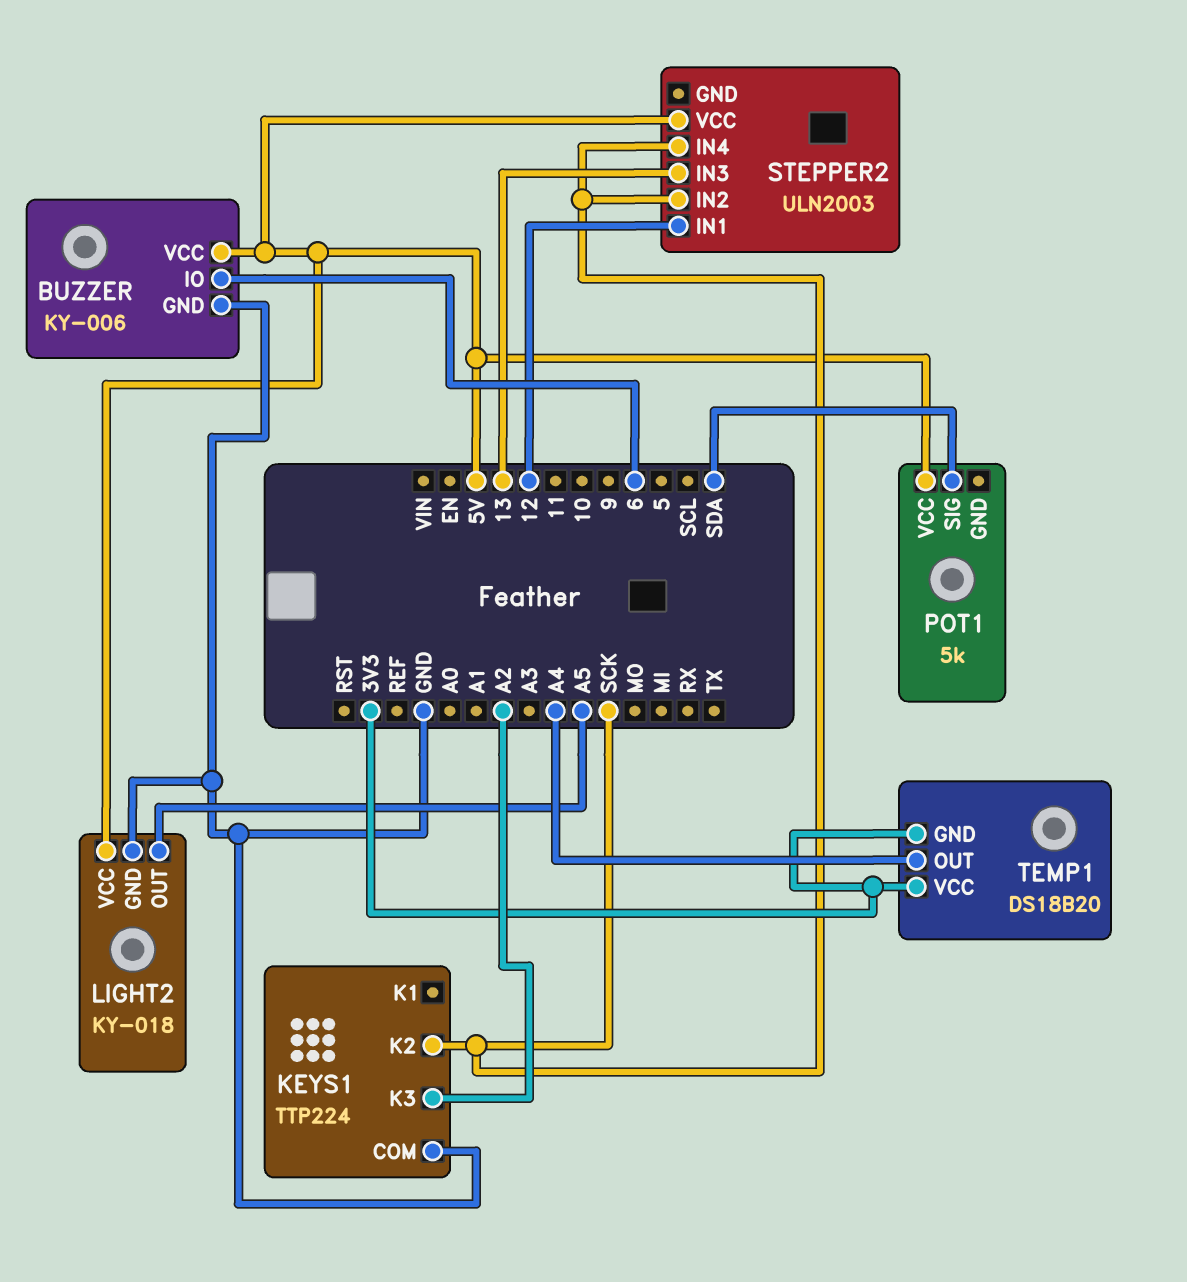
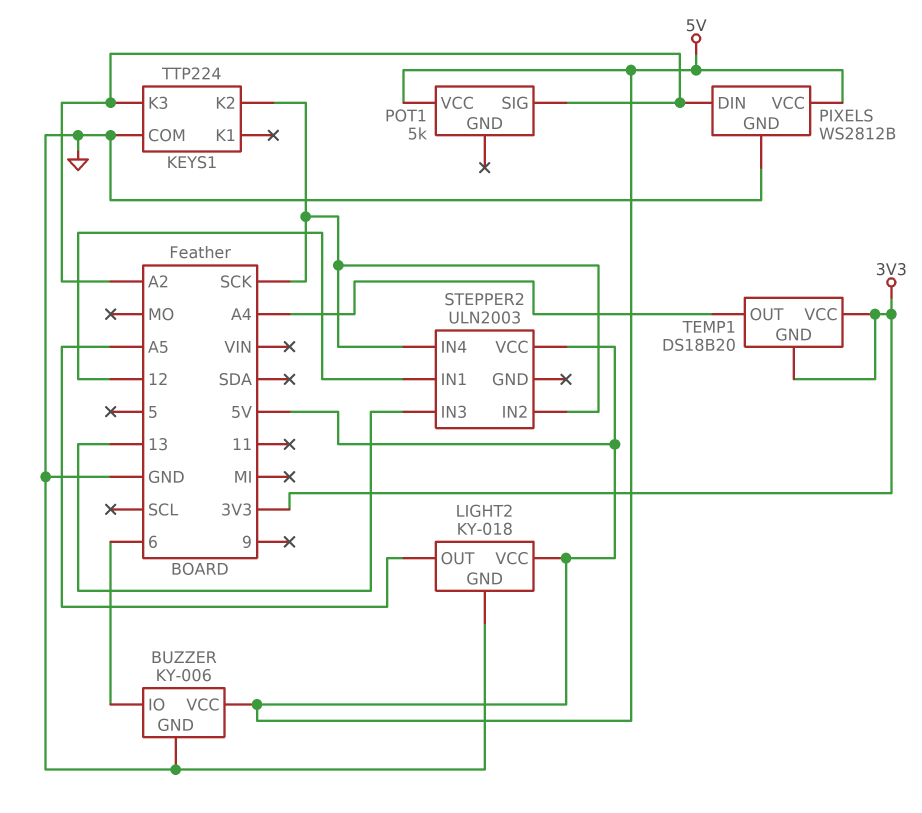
PIXELS: none -> WS2812B
PIXELS pin DIN: none -> A2
PIXELS pin GND: none -> GND
PIXELS pin VCC: none -> 5V
POT1 pin SIG: SDA -> A2

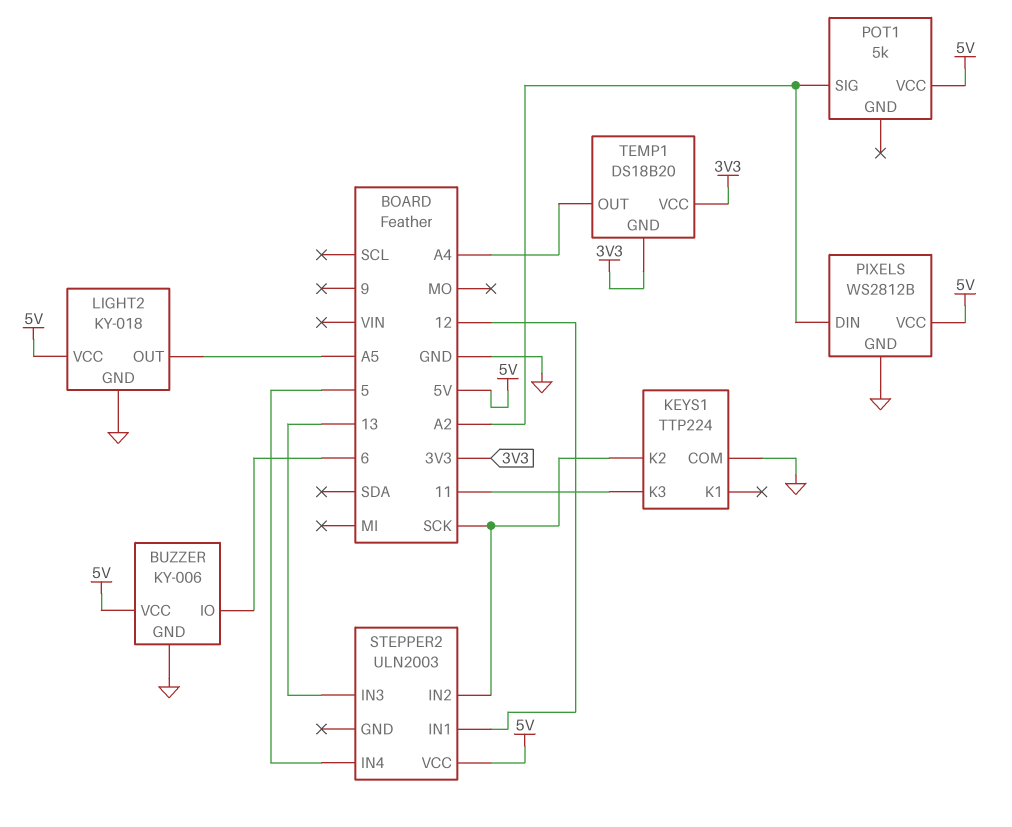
KEYS1 pin K3: A2 -> 11
STEPPER2 pin IN4: SCK -> 5

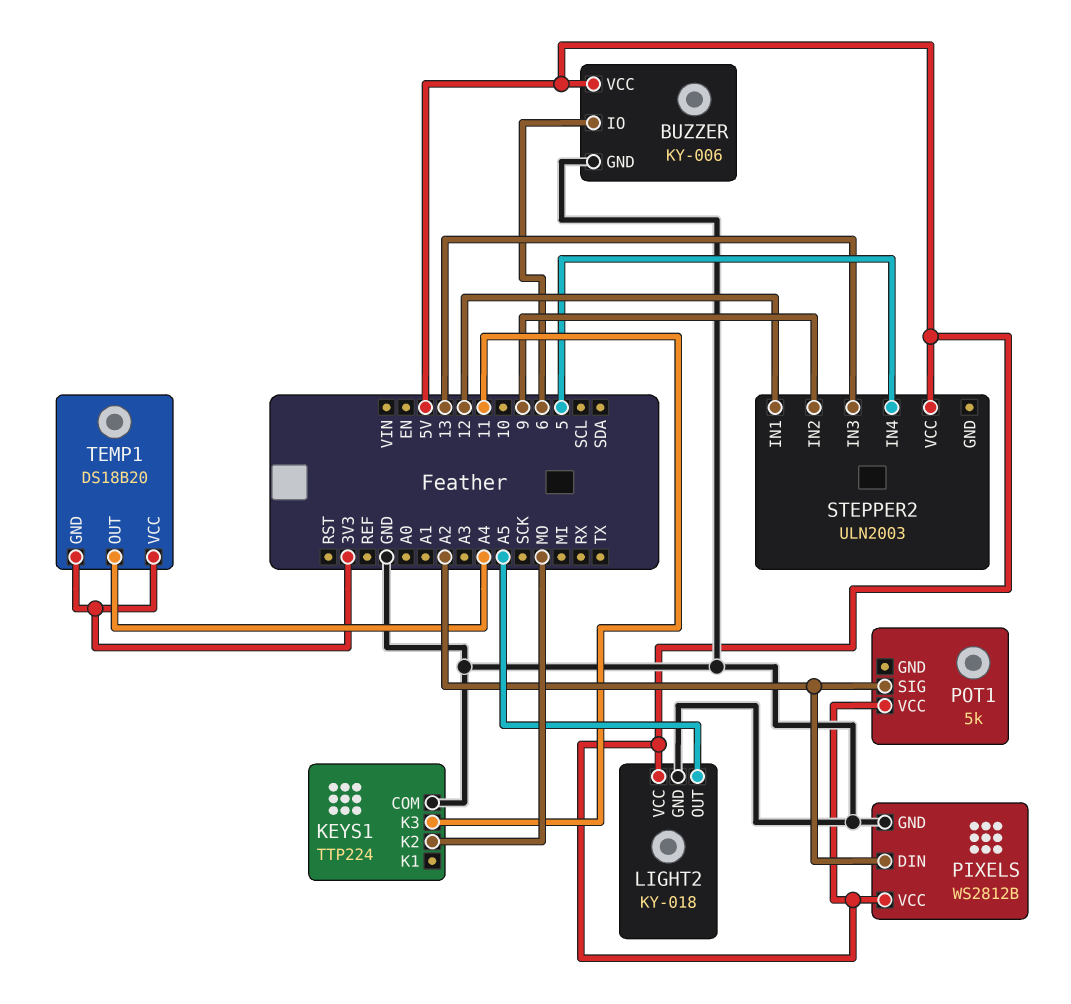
KEYS1 pin K2: SCK -> MO
STEPPER2 pin IN2: SCK -> 9

